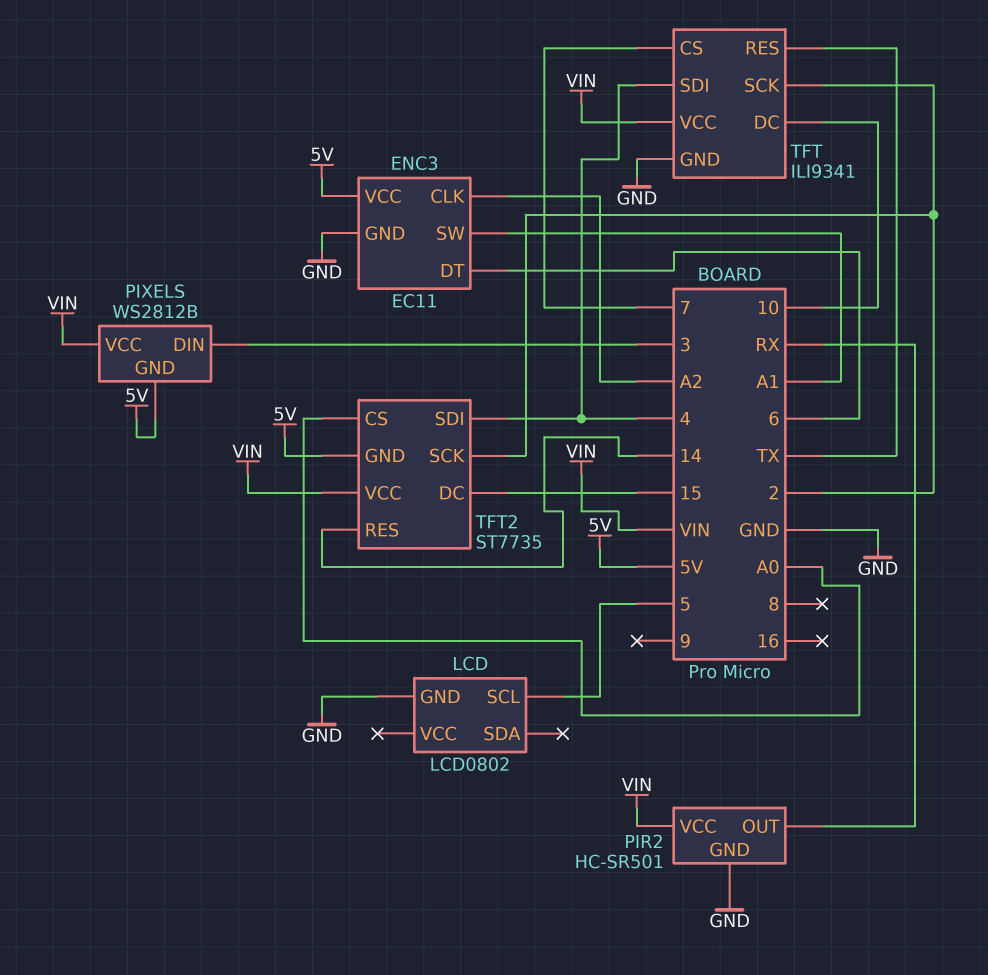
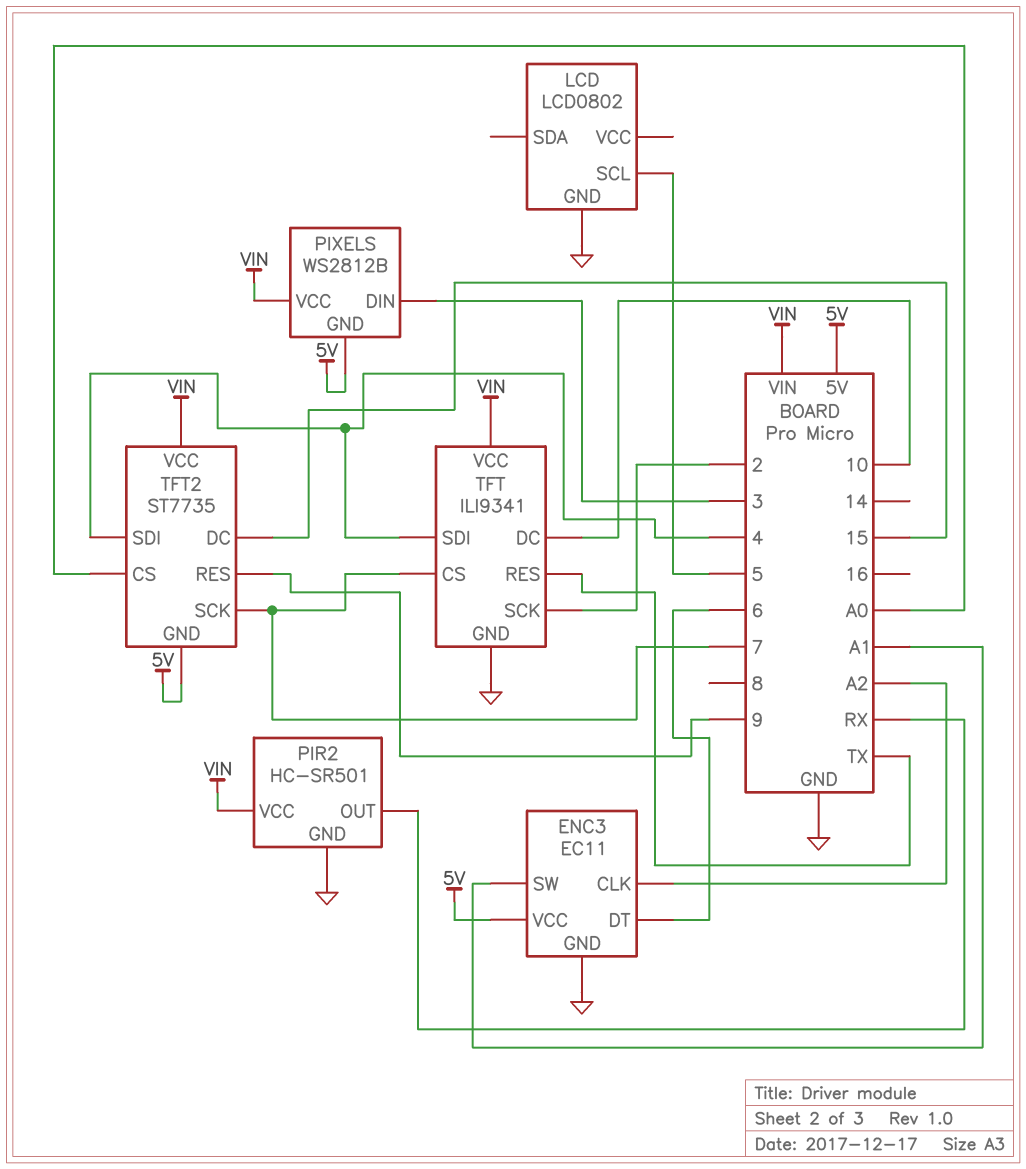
TFT2 pin RES: 14 -> 9
TFT2 pin SCK: 2 -> 7

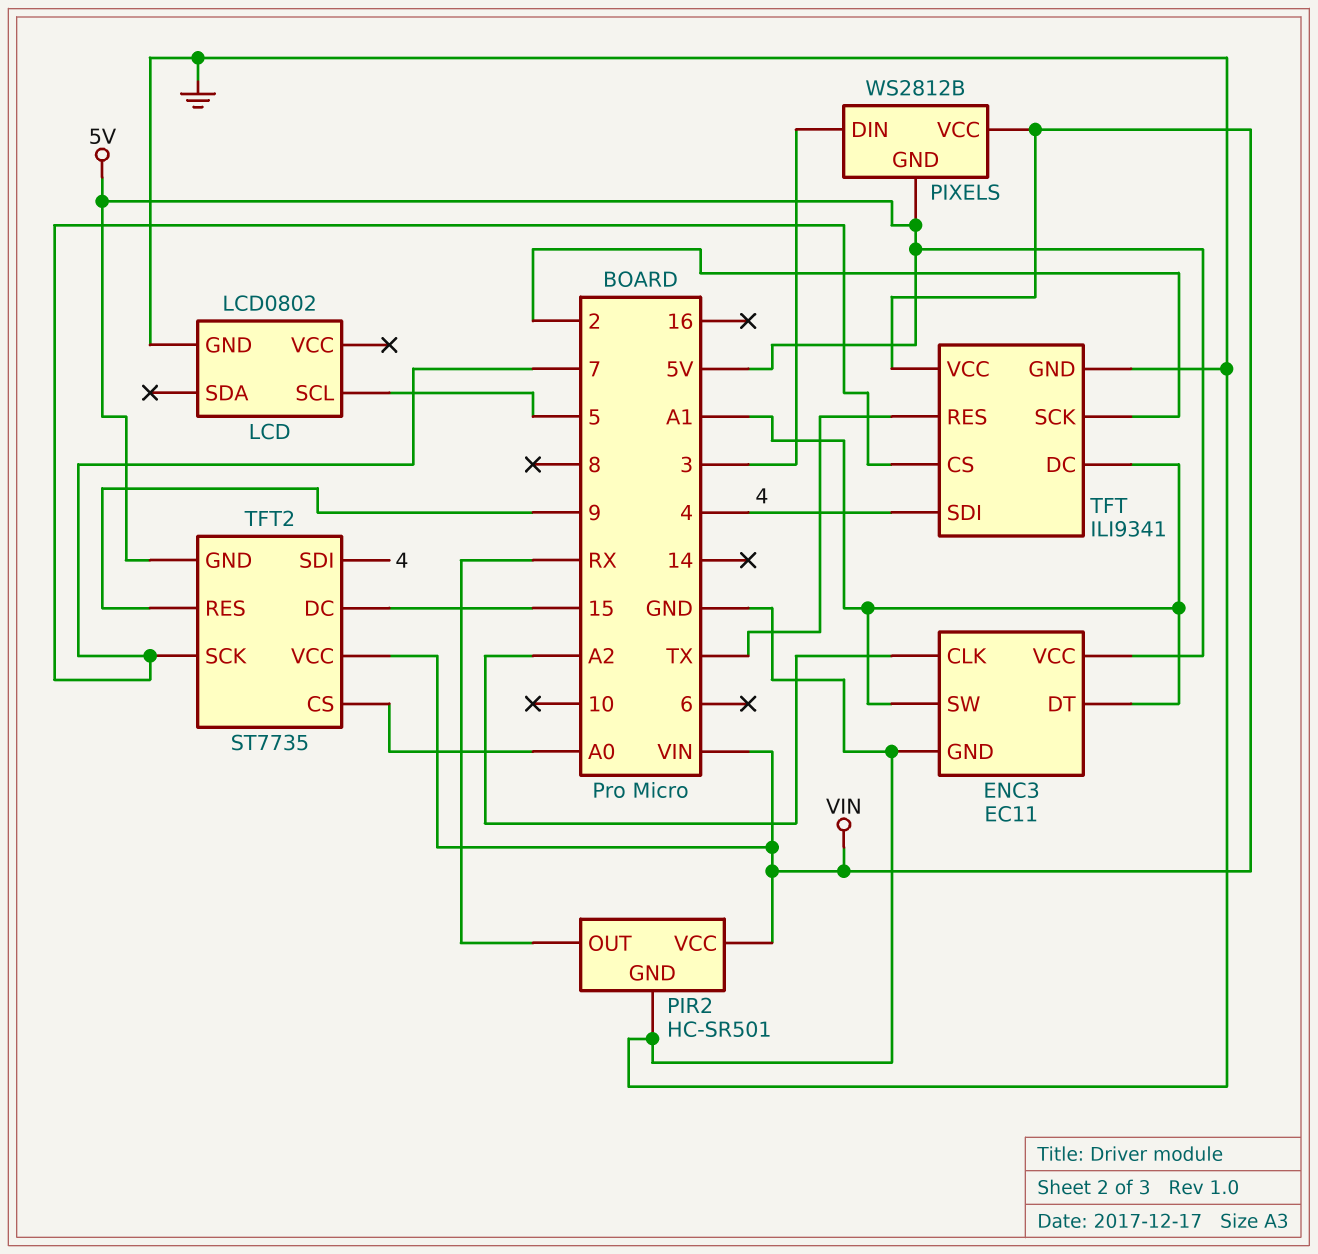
ENC3 pin DT: 6 -> A1
TFT pin DC: 10 -> A1

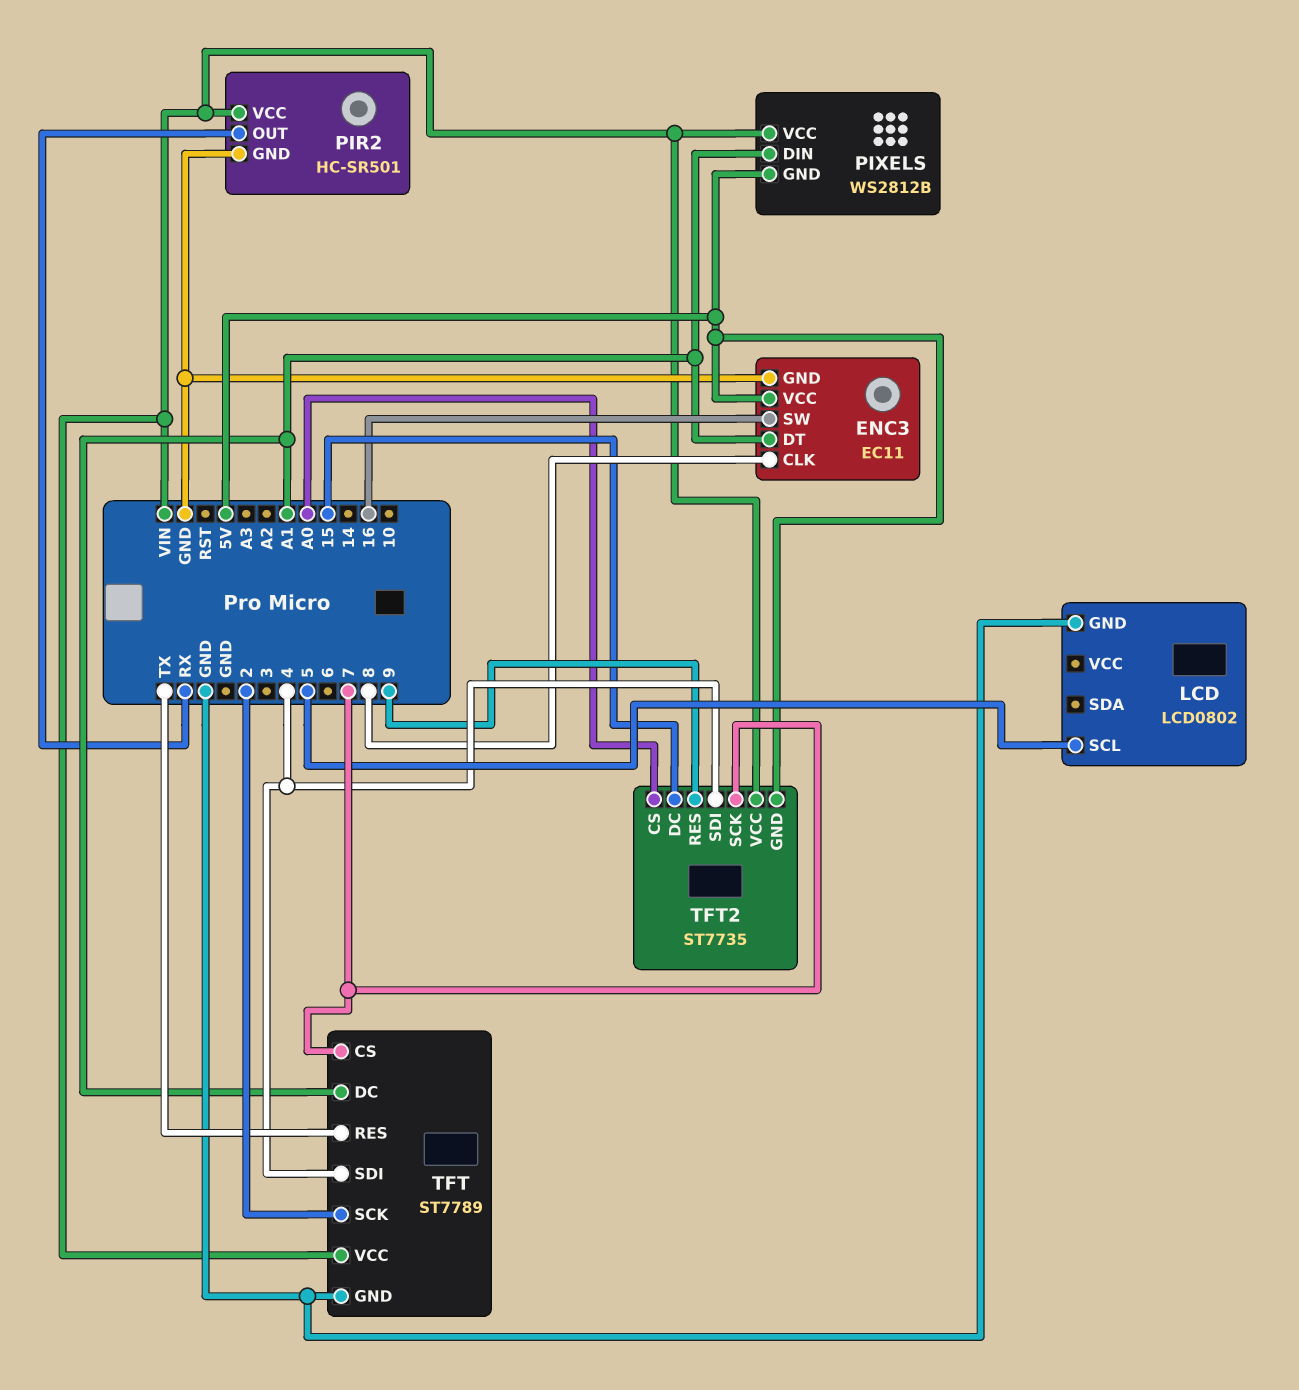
ENC3 pin CLK: A2 -> 8
ENC3 pin SW: A1 -> 16
PIXELS pin DIN: 3 -> A1
TFT: ILI9341 -> ST7789

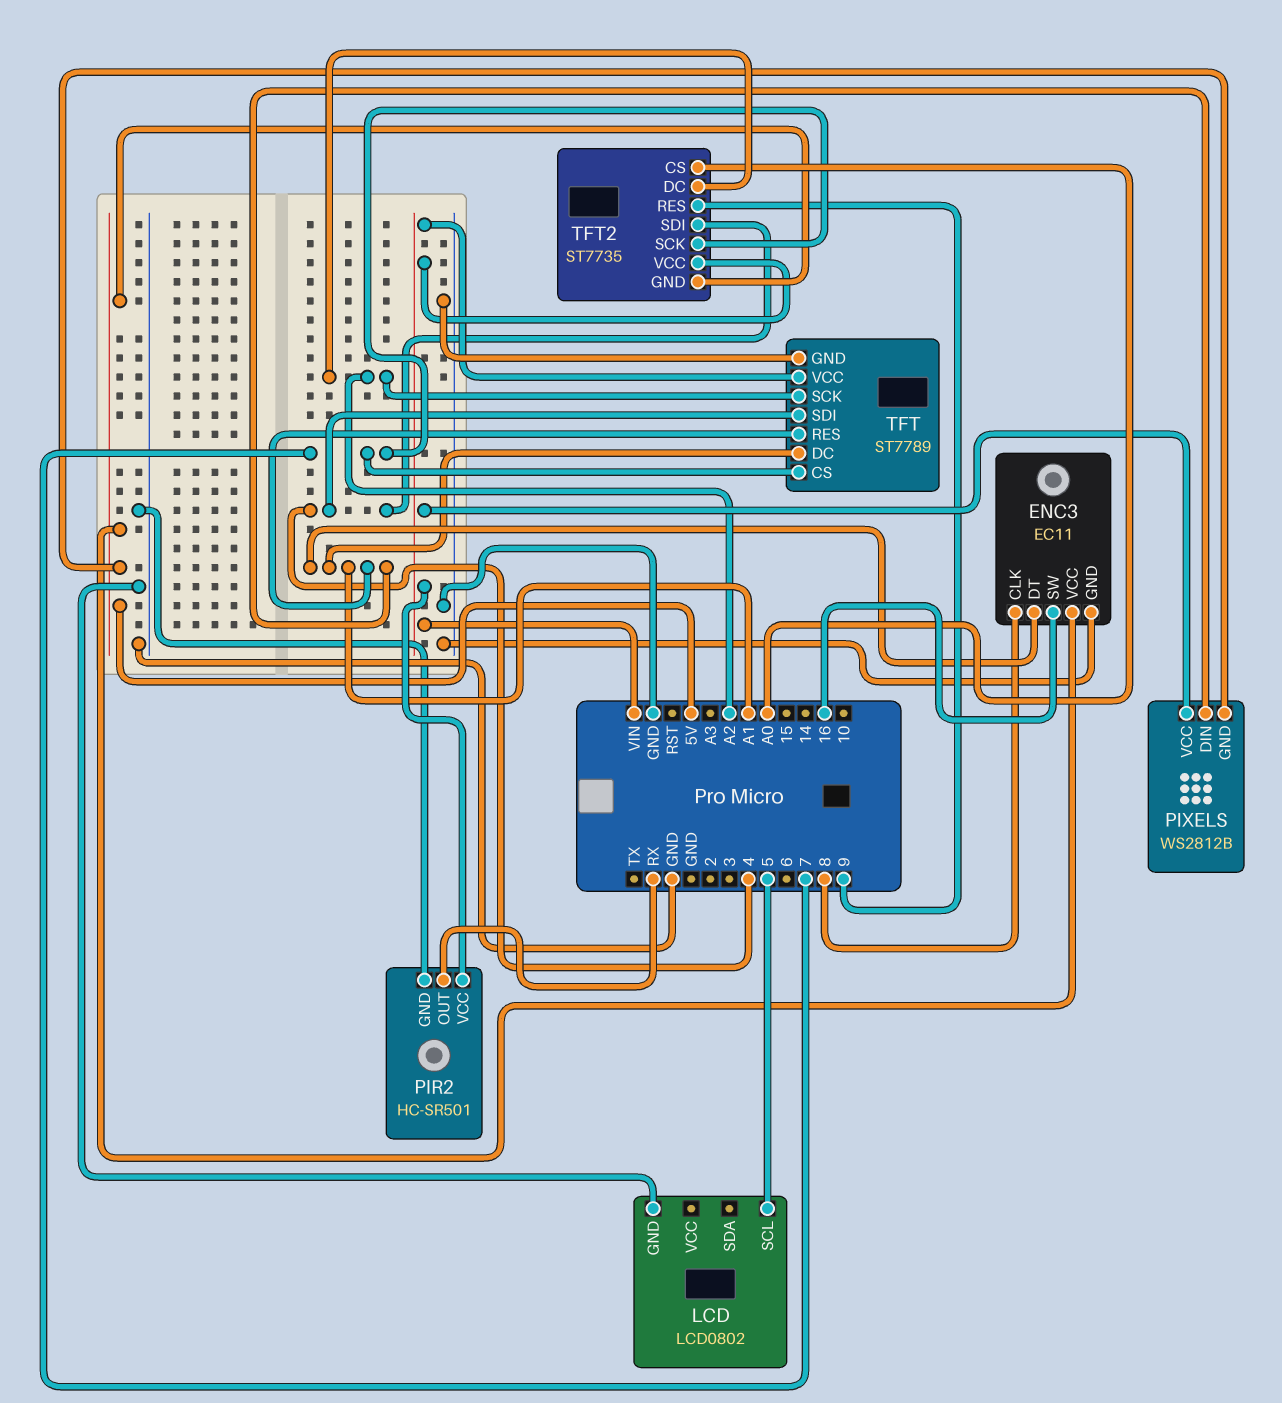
TFT pin RES: TX -> A1
TFT pin SCK: 2 -> A2
TFT2 pin DC: 15 -> A2

